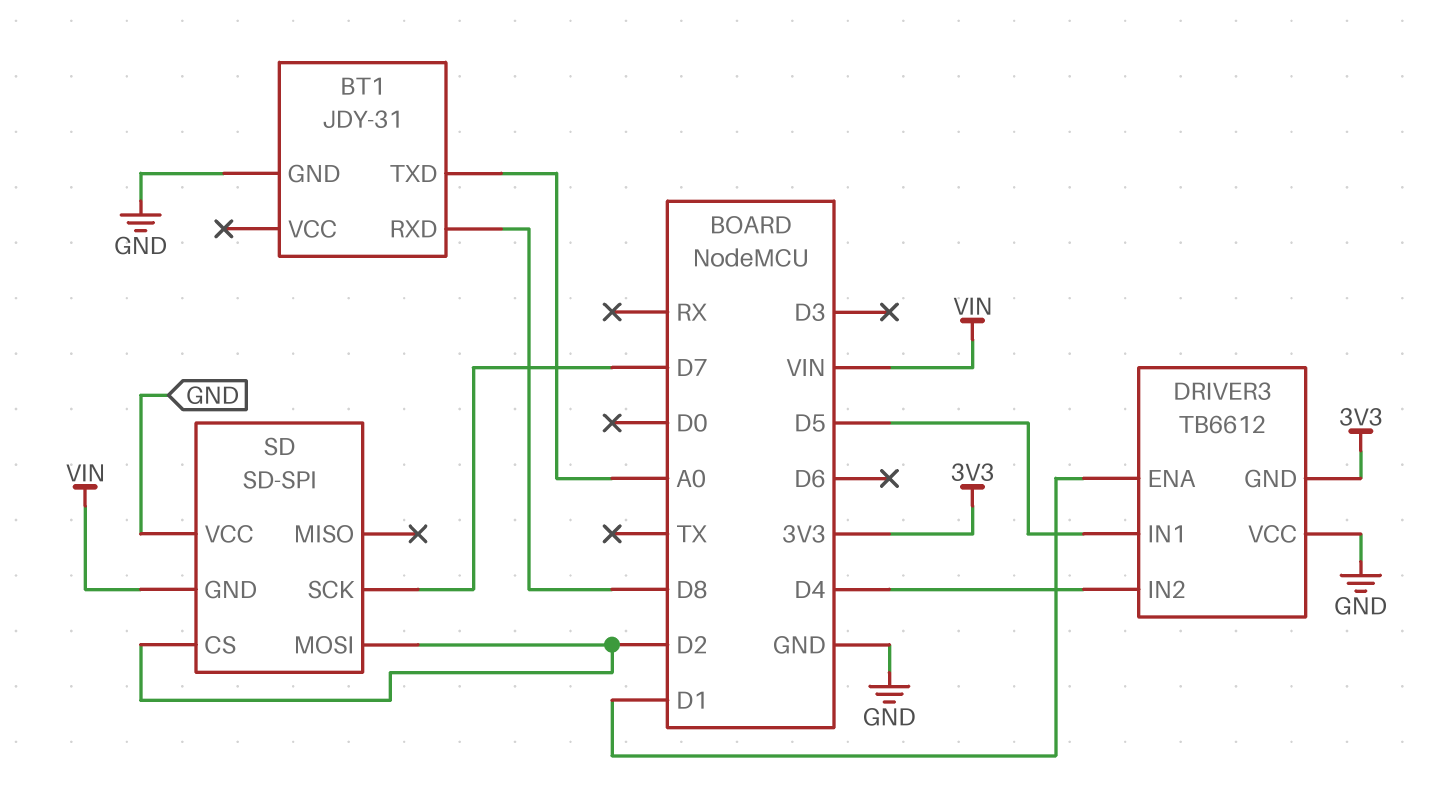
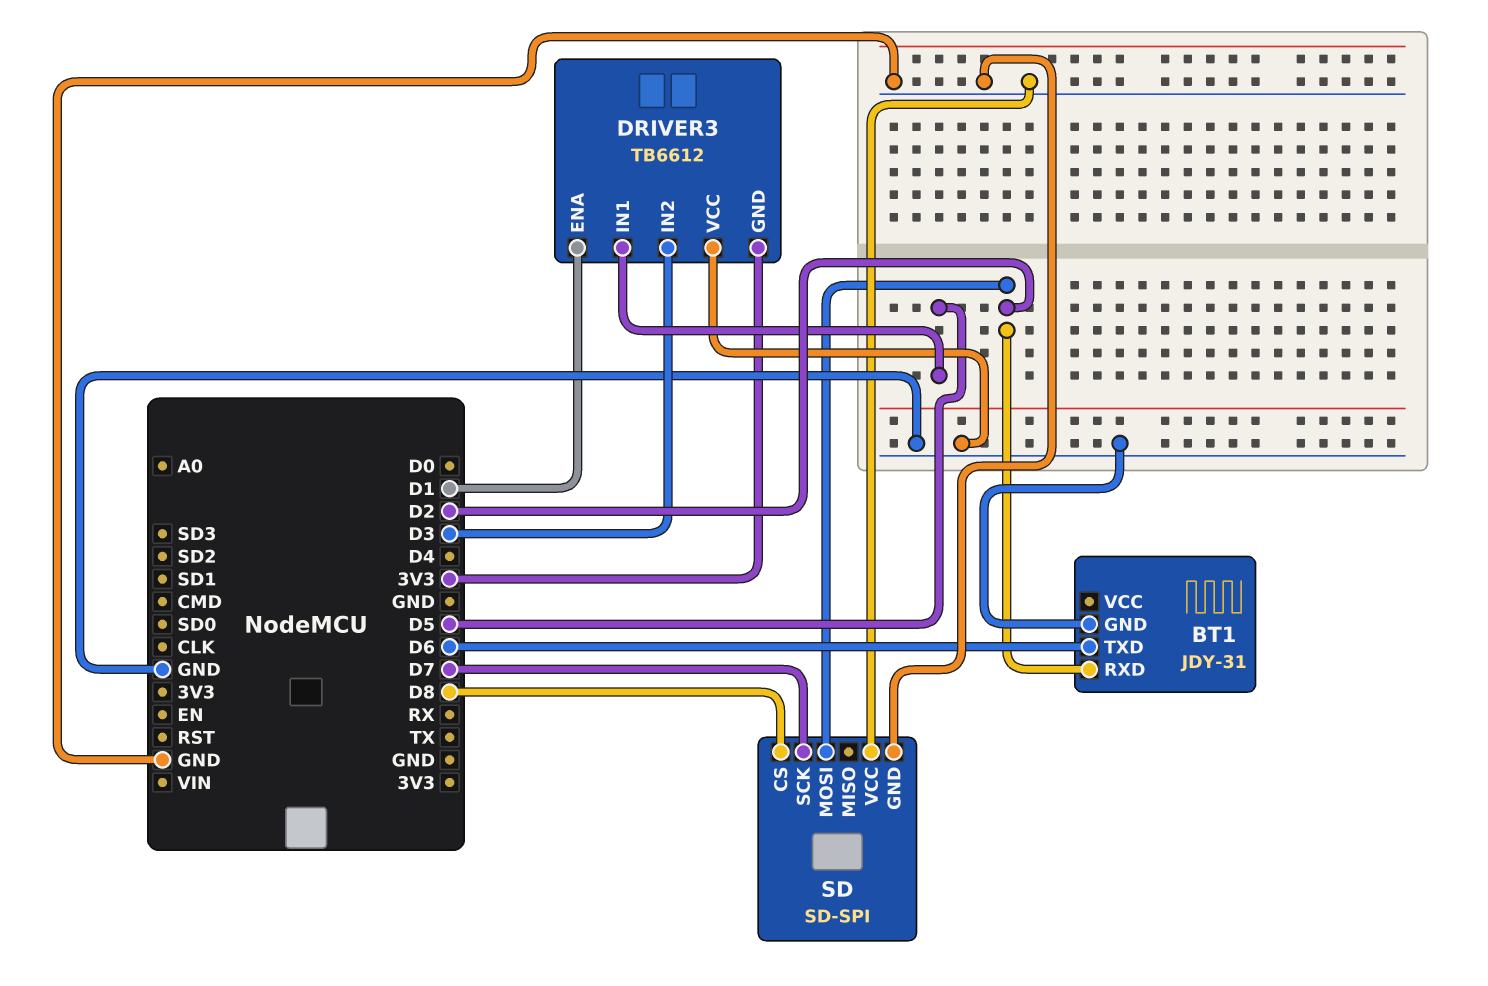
BT1 pin RXD: D8 -> D2
BT1 pin TXD: A0 -> D6
DRIVER3 pin IN2: D4 -> D3
SD pin CS: D2 -> D8
SD pin GND: VIN -> GND

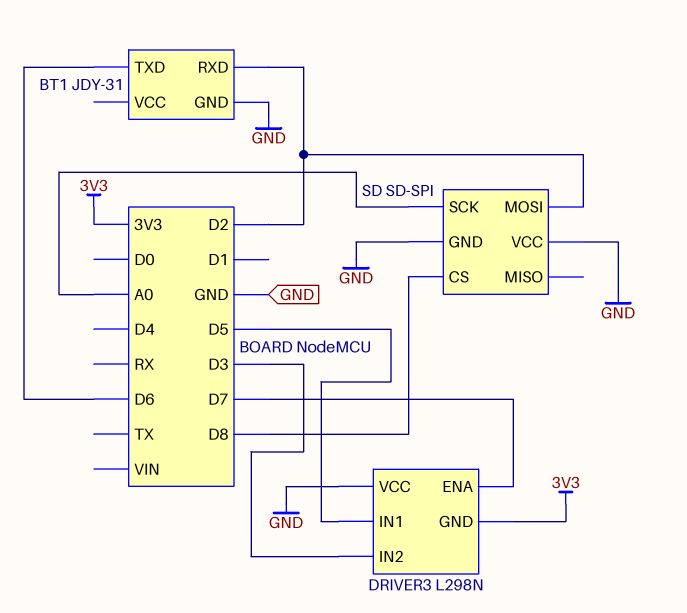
DRIVER3: TB6612 -> L298N
DRIVER3 pin ENA: D1 -> D7
SD pin SCK: D7 -> A0

